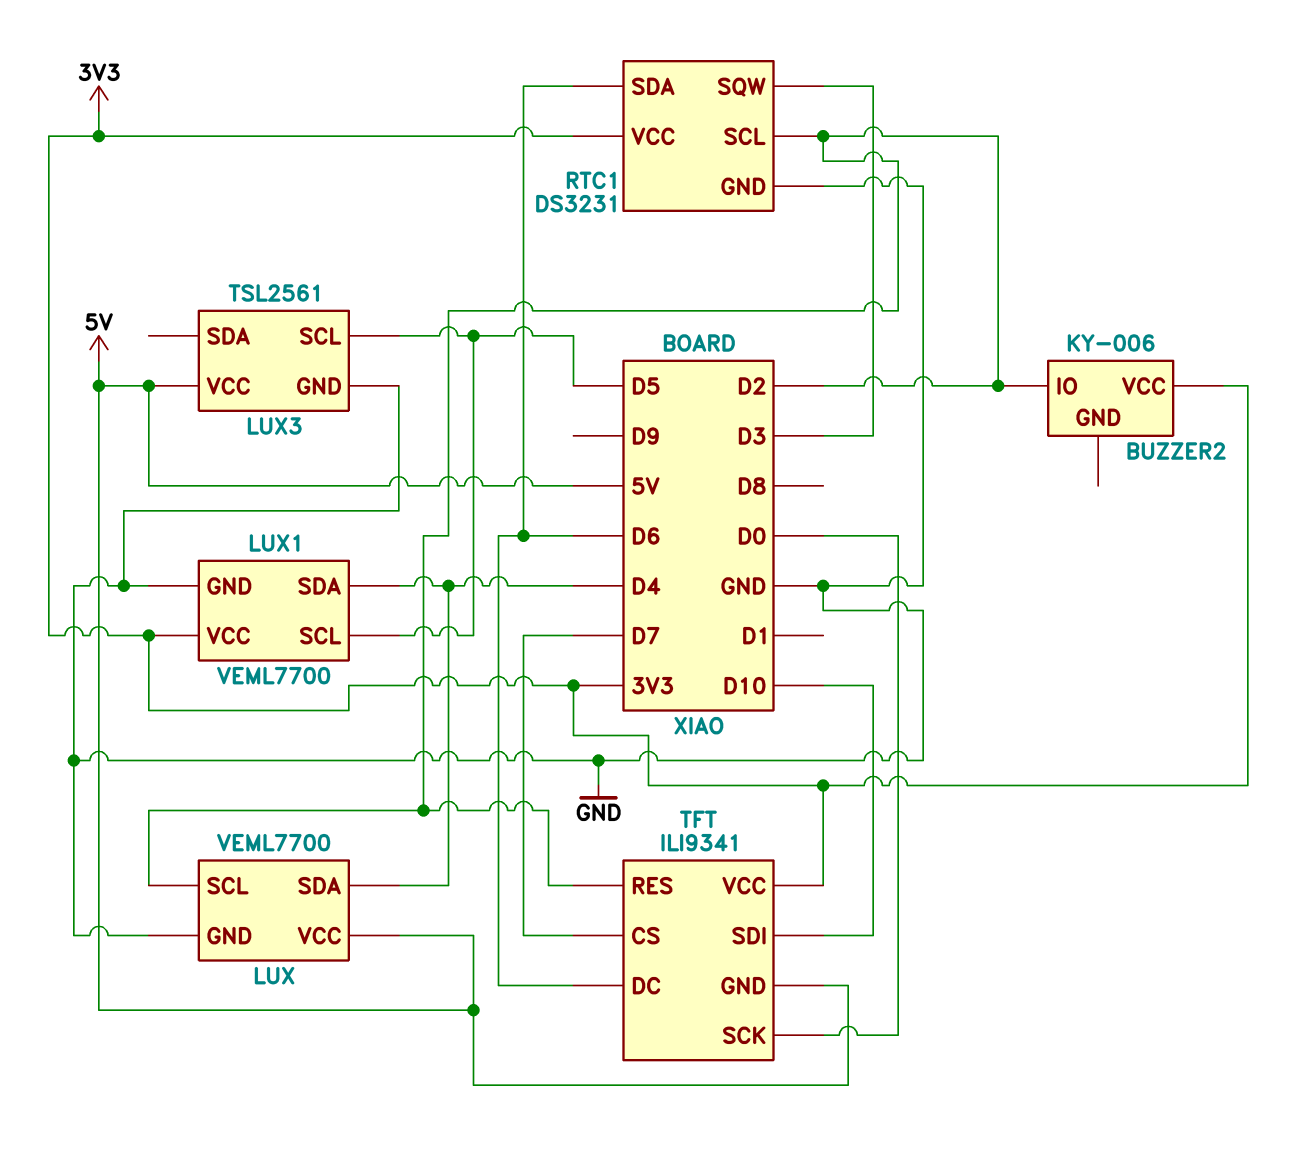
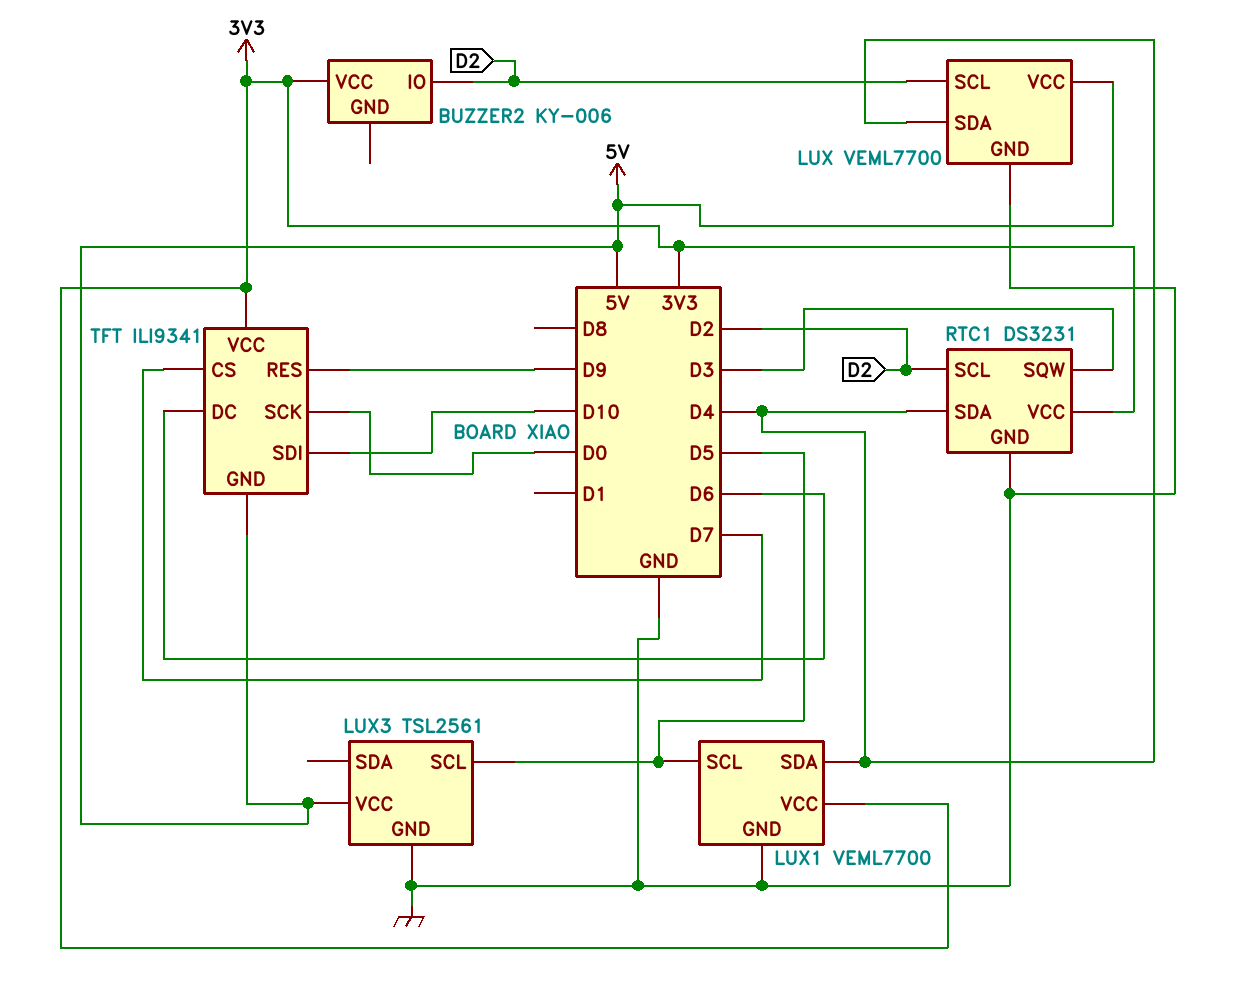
RTC1 pin SDA: D6 -> D4
TFT pin RES: D2 -> D9

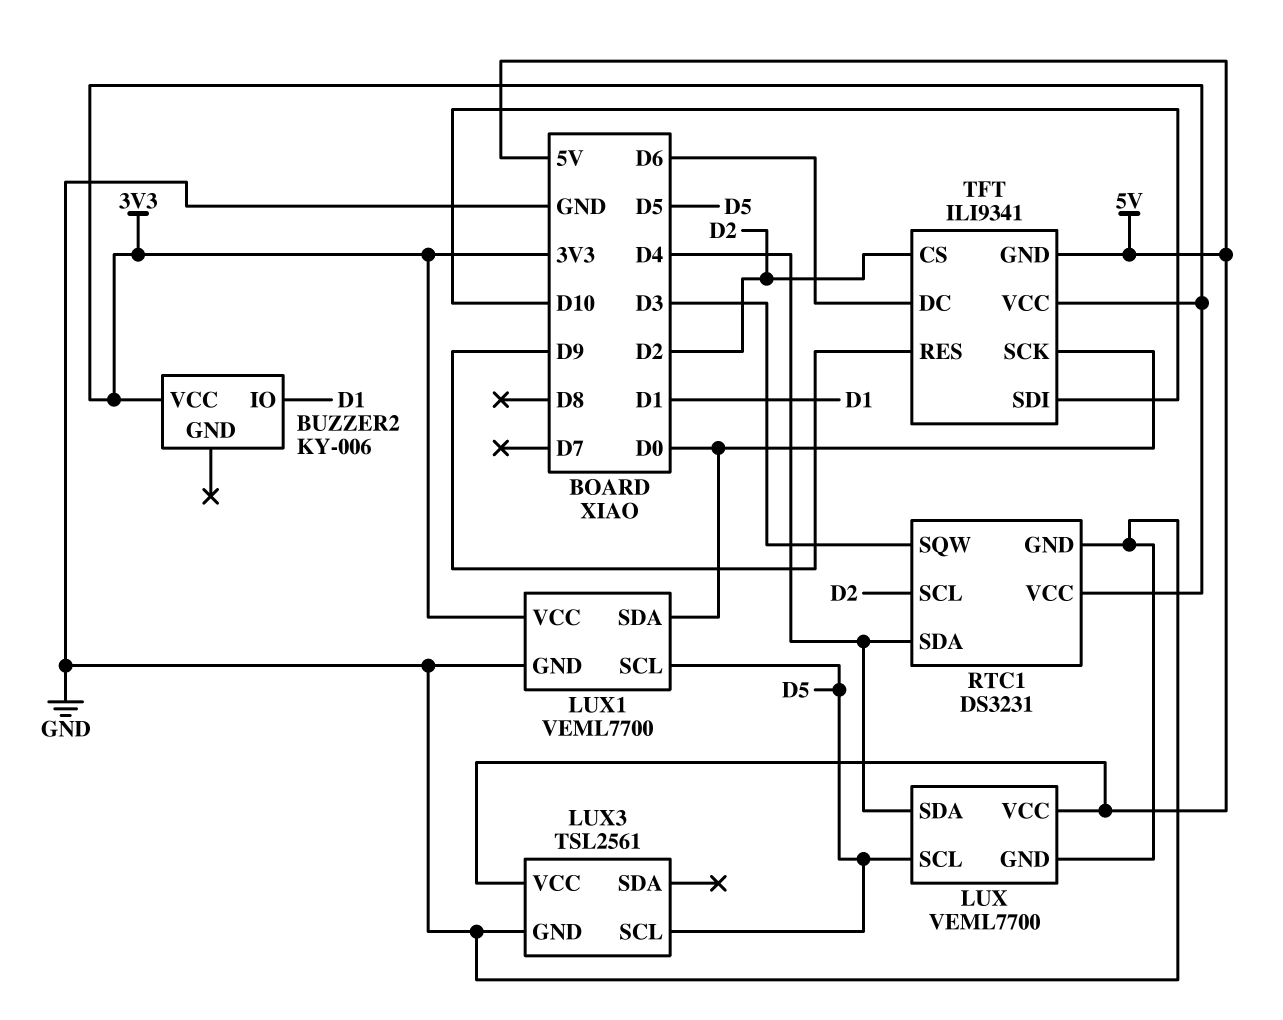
BUZZER2 pin IO: D2 -> D1
LUX pin SCL: D2 -> D5
LUX1 pin SDA: D4 -> D0
TFT pin CS: D7 -> D2

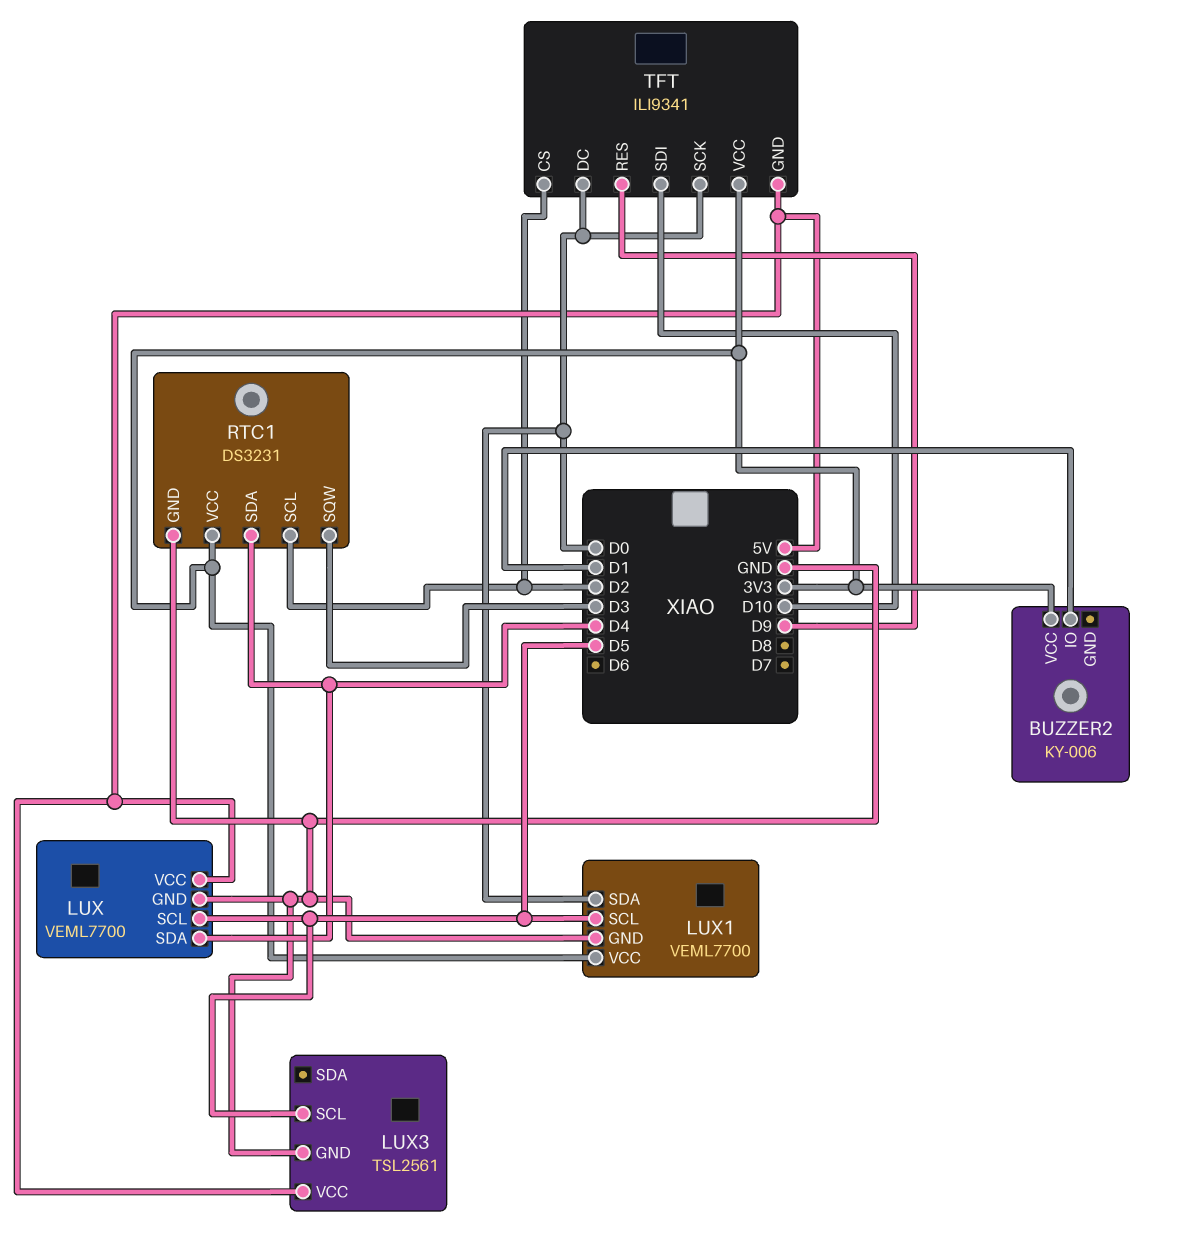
TFT pin DC: D6 -> D0

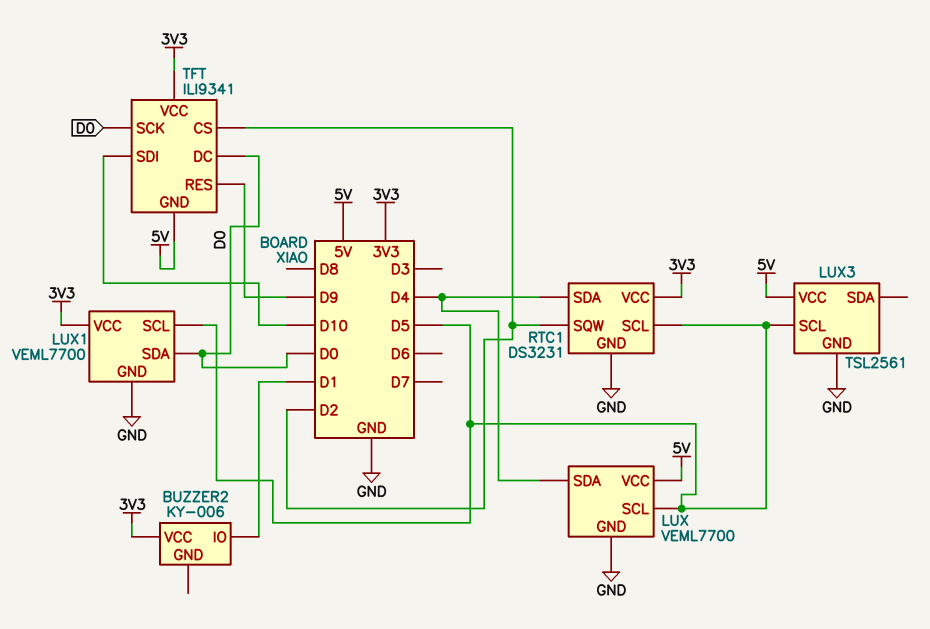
RTC1 pin SCL: D2 -> D5
RTC1 pin SQW: D3 -> D2

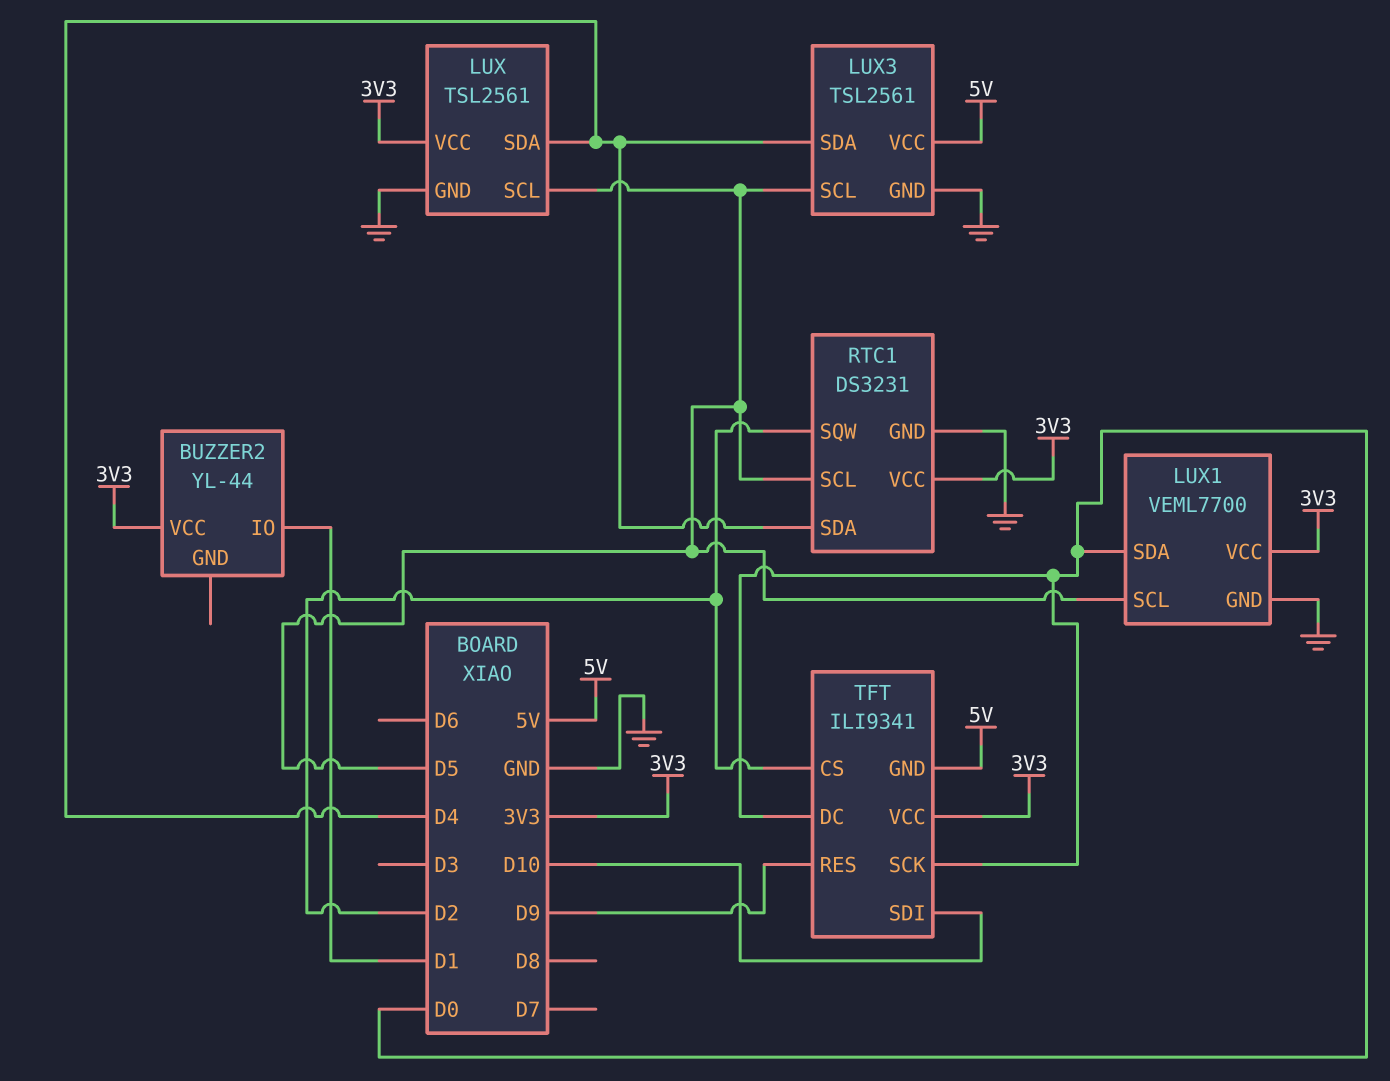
BUZZER2: KY-006 -> YL-44
LUX: VEML7700 -> TSL2561
LUX pin VCC: 5V -> 3V3
LUX3 pin SDA: none -> D4

